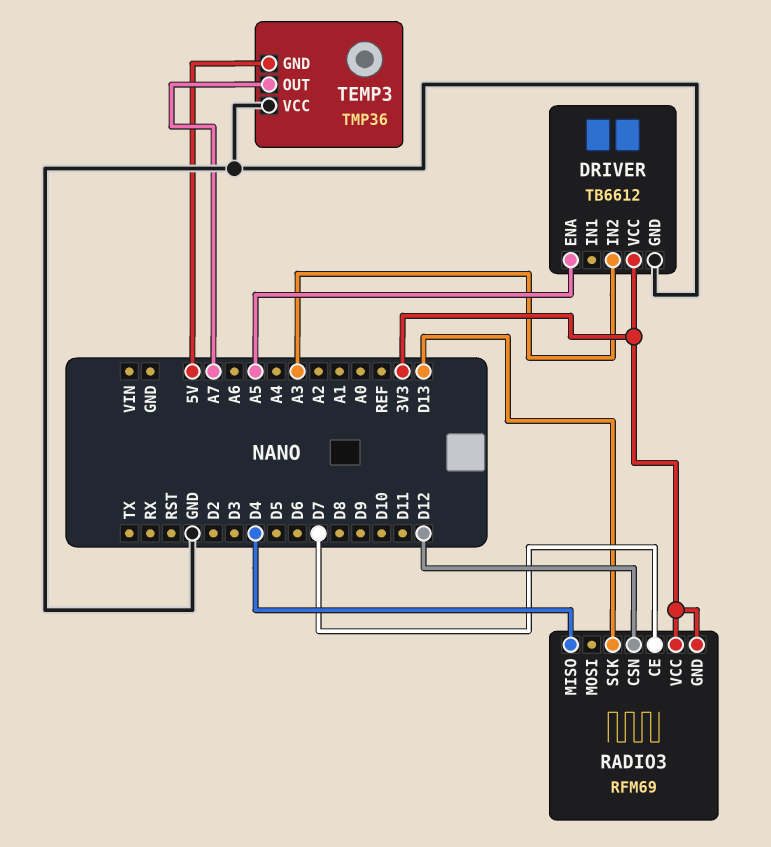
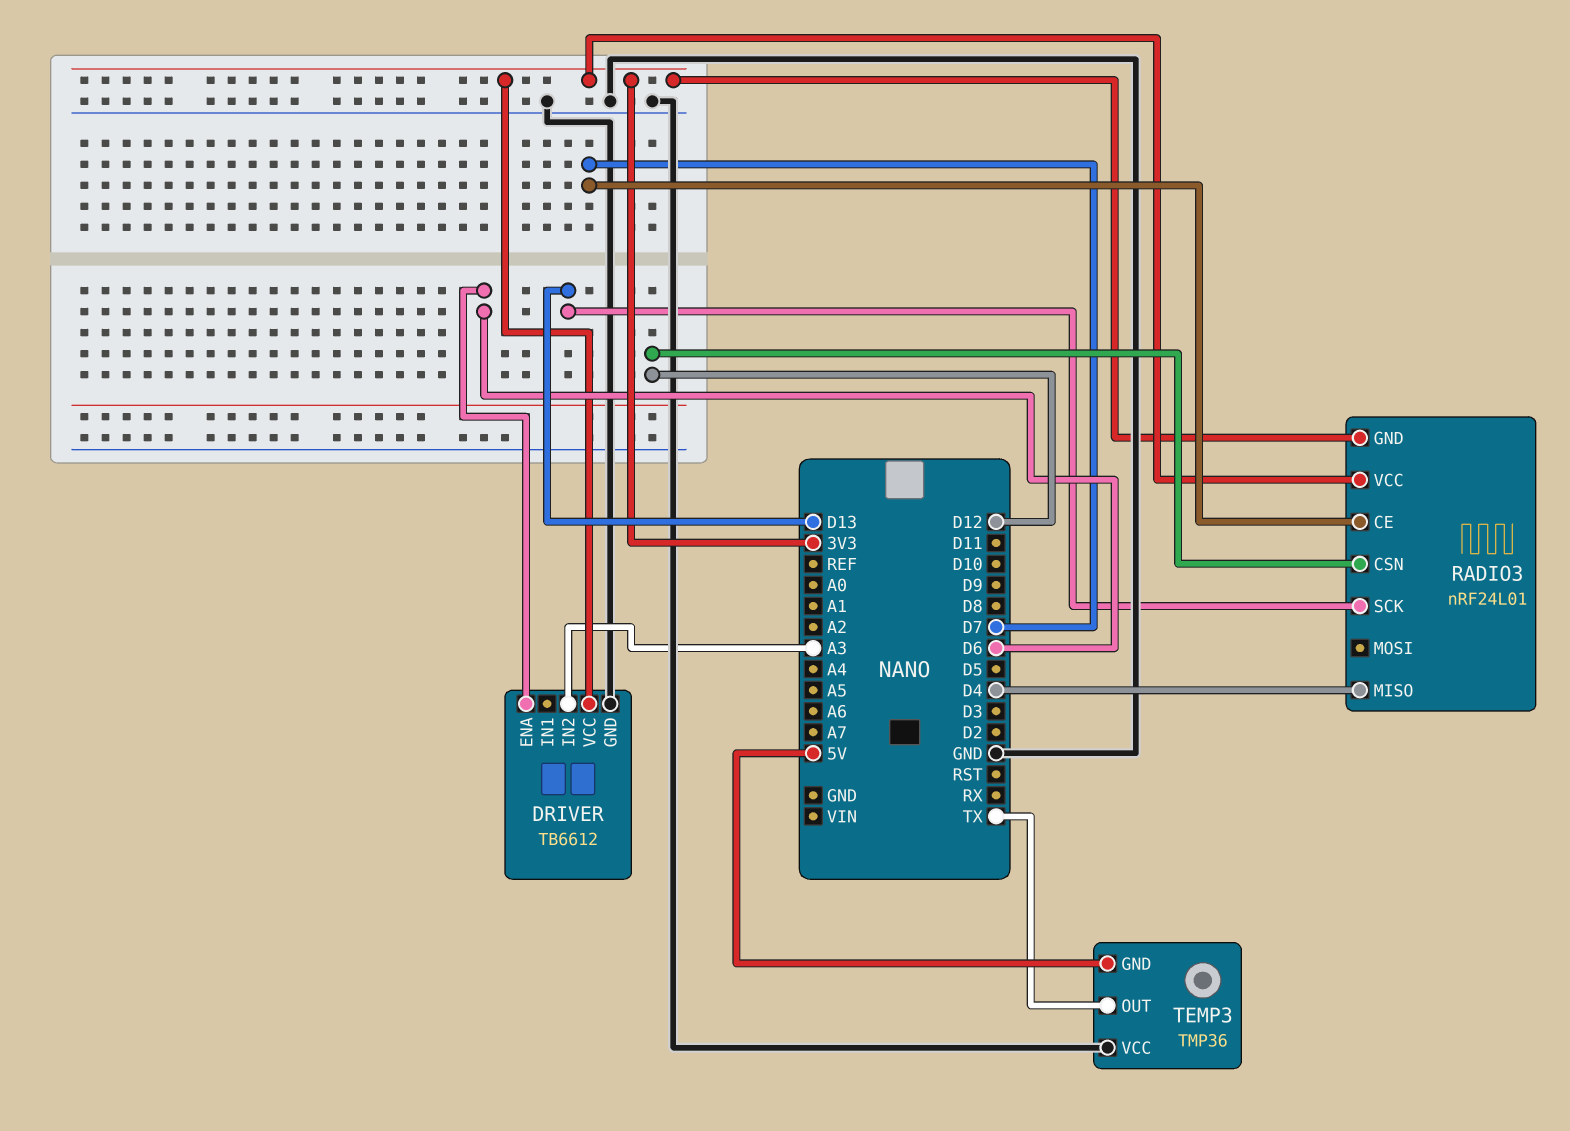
DRIVER pin ENA: A5 -> D6
RADIO3: RFM69 -> nRF24L01
TEMP3 pin OUT: A7 -> TX

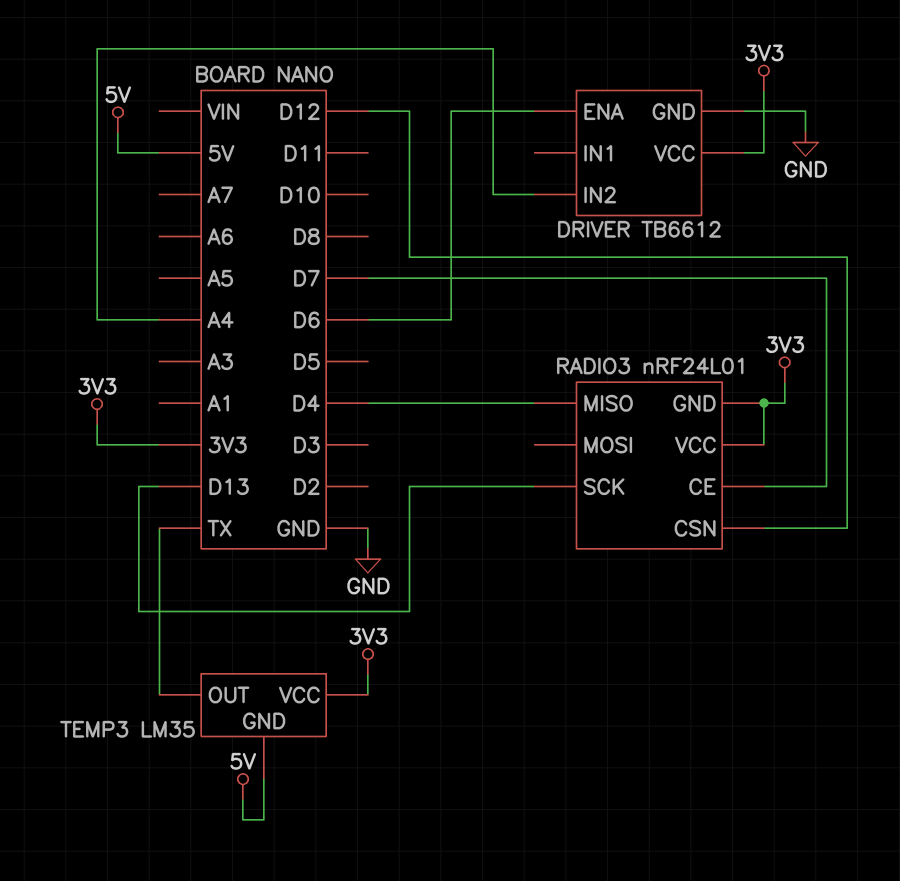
DRIVER pin IN2: A3 -> A4
TEMP3: TMP36 -> LM35
TEMP3 pin VCC: GND -> 3V3

